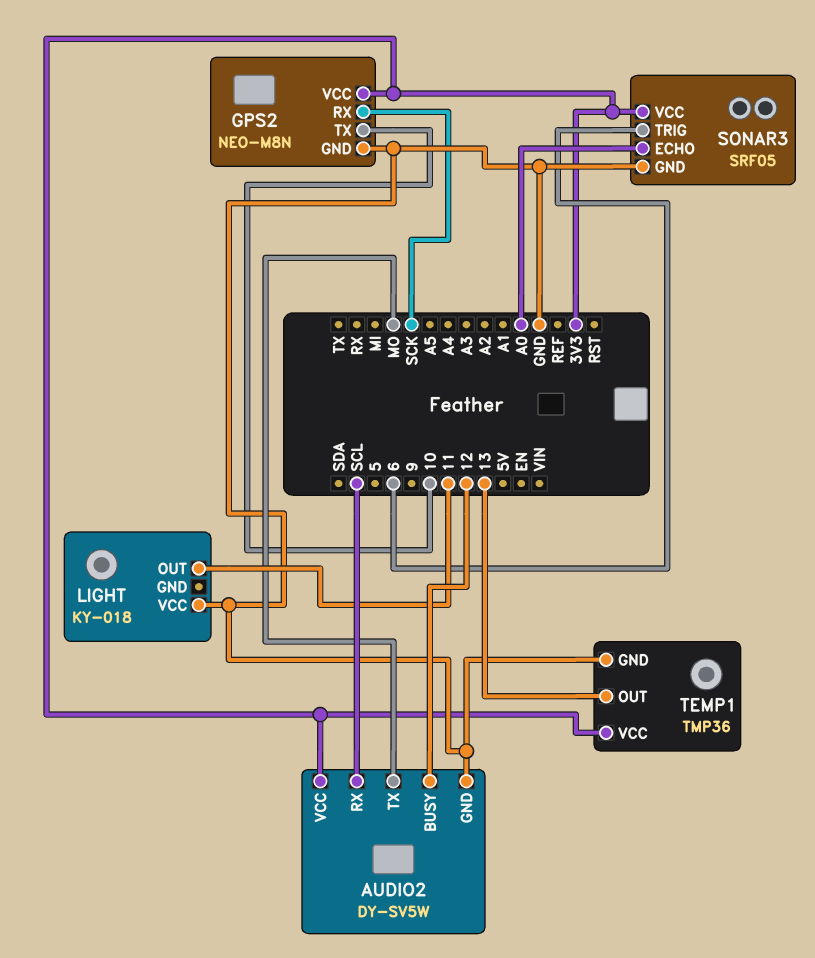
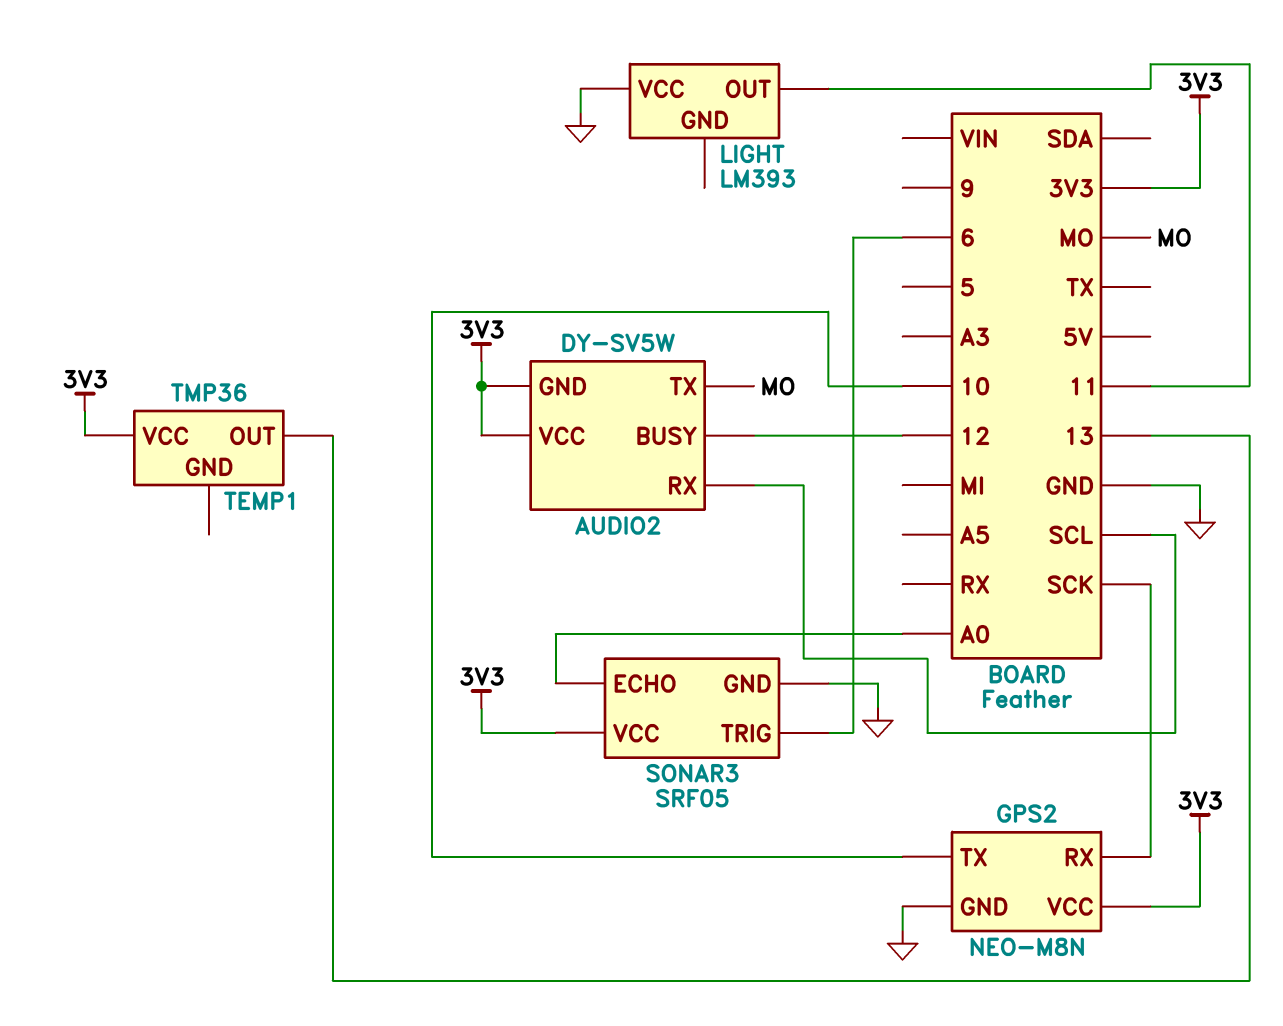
AUDIO2 pin GND: GND -> 3V3
LIGHT: KY-018 -> LM393
TEMP1 pin GND: GND -> none

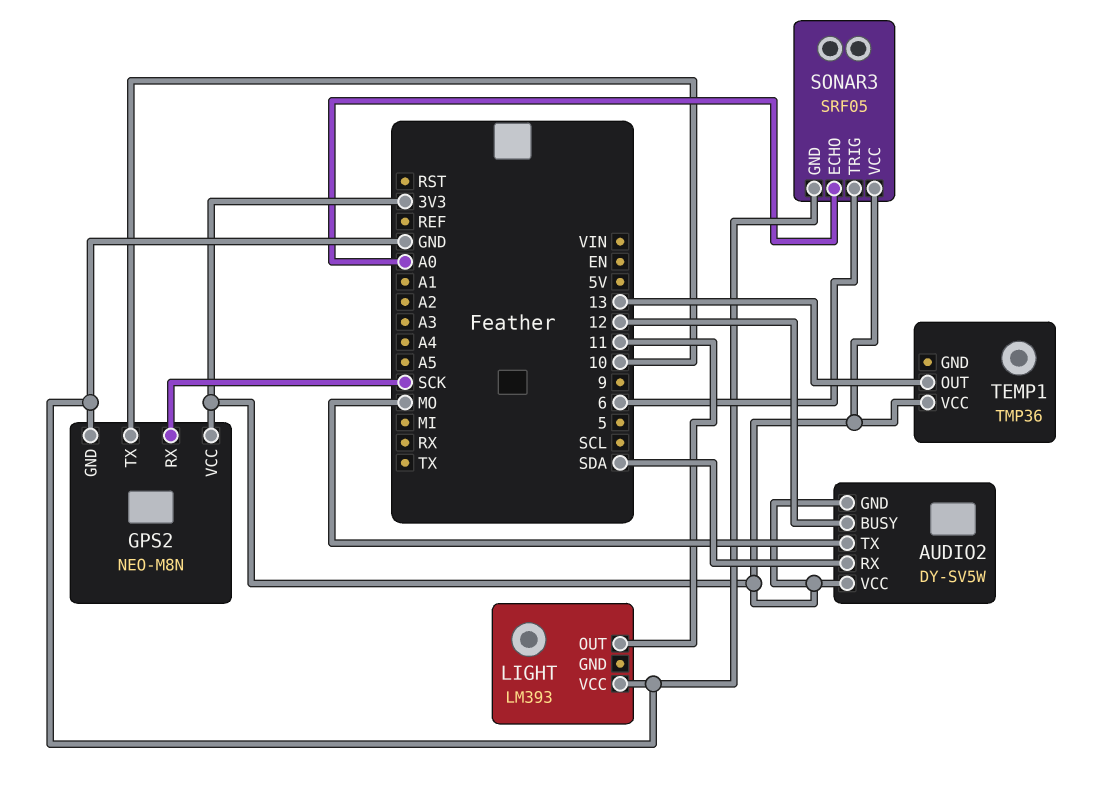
AUDIO2 pin RX: SCL -> SDA

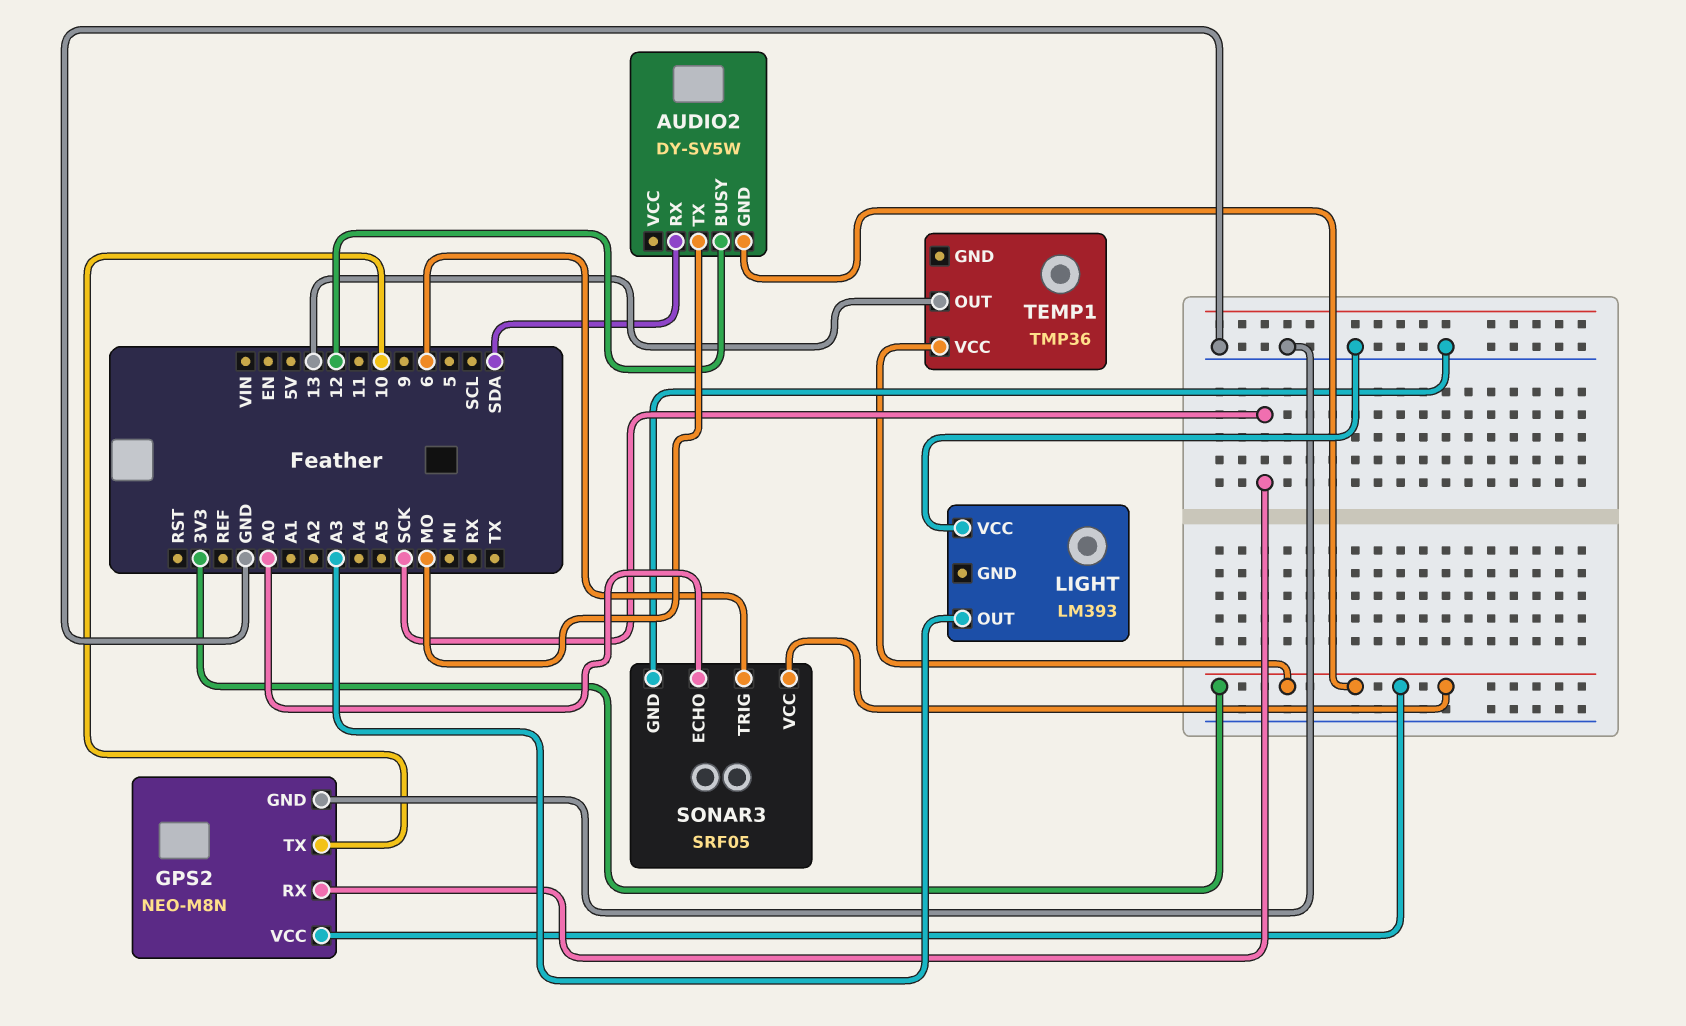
AUDIO2 pin VCC: 3V3 -> none
LIGHT pin OUT: 11 -> A3

